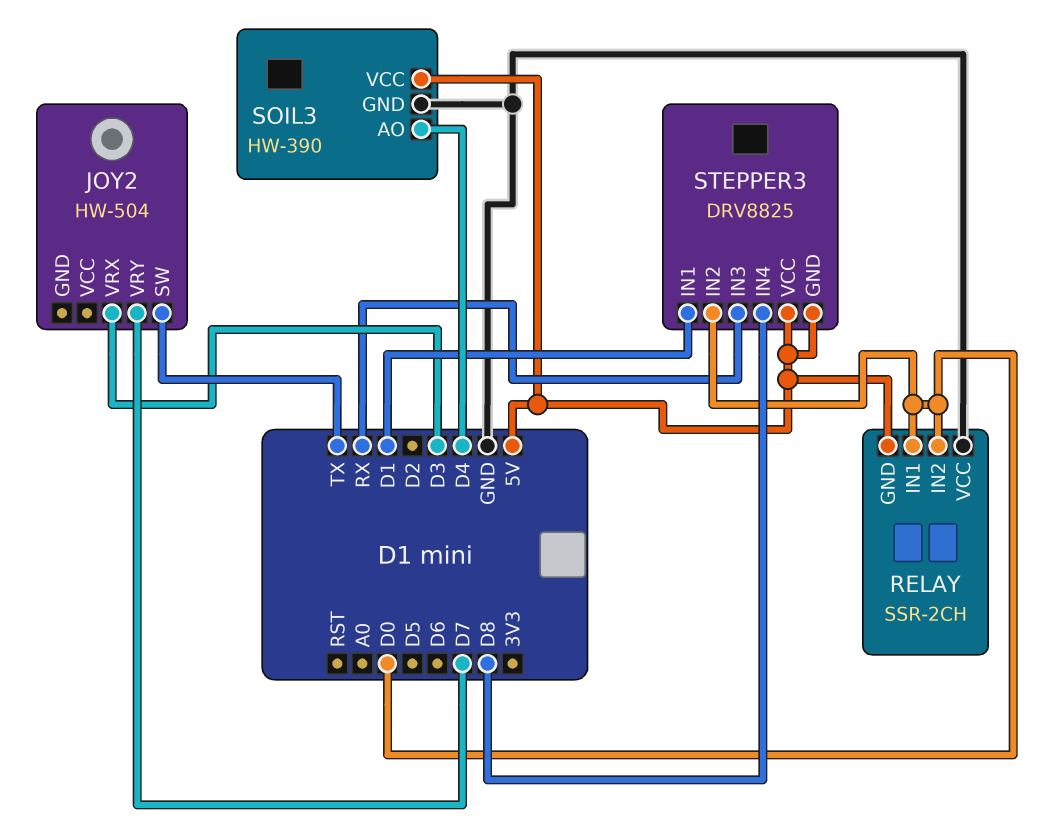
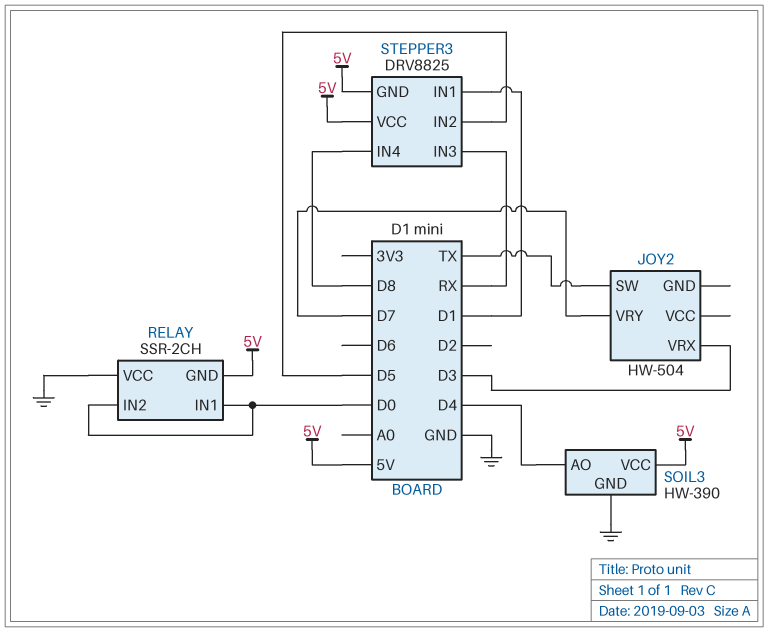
STEPPER3 pin IN2: D0 -> D5

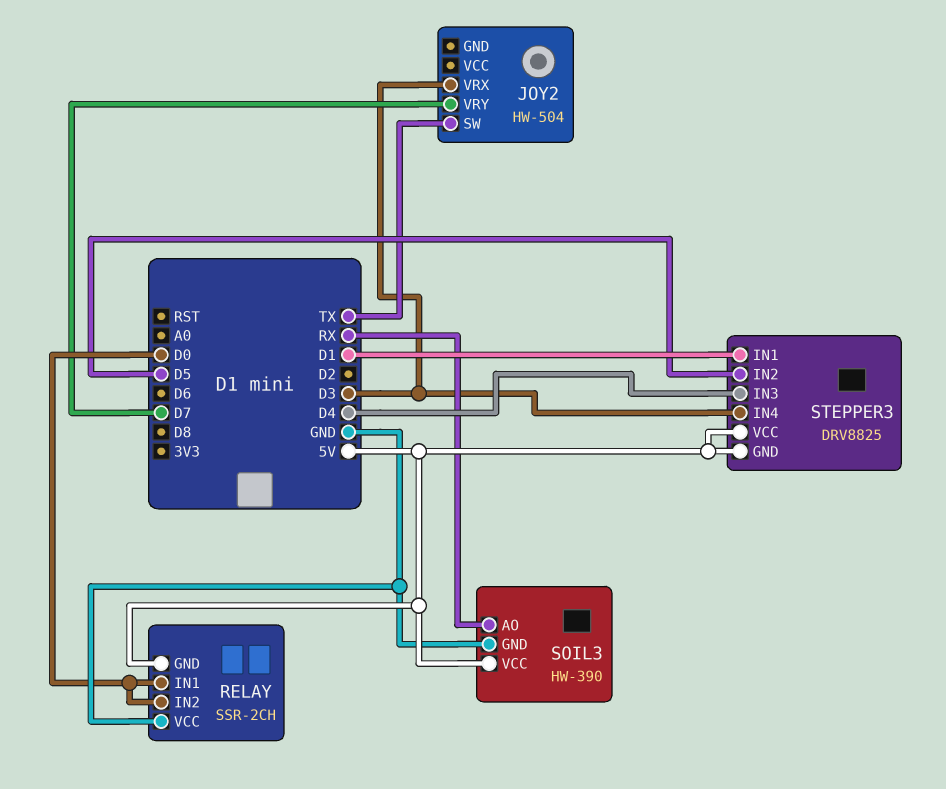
SOIL3 pin AO: D4 -> RX
STEPPER3 pin IN3: RX -> D4
STEPPER3 pin IN4: D8 -> D3

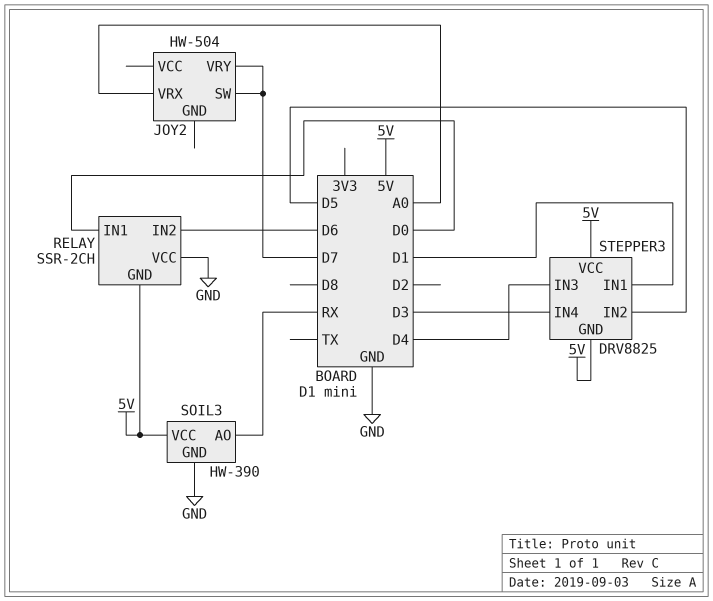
JOY2 pin SW: TX -> D7
JOY2 pin VRX: D3 -> A0
RELAY pin IN2: D0 -> D6

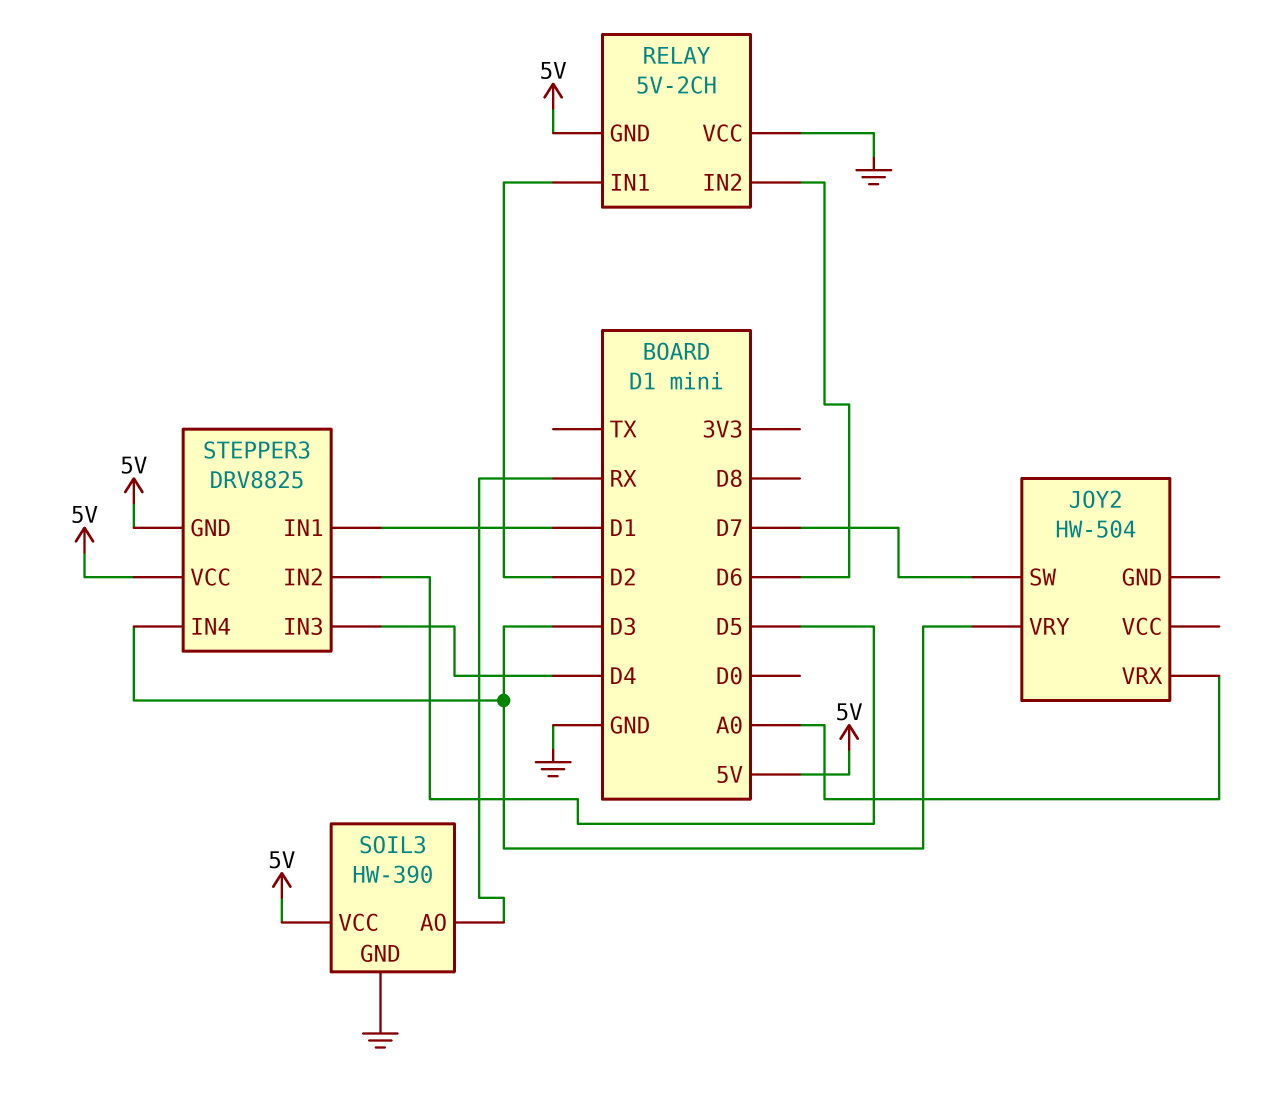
JOY2 pin VRY: D7 -> D3
RELAY: SSR-2CH -> 5V-2CH
RELAY pin IN1: D0 -> D2

